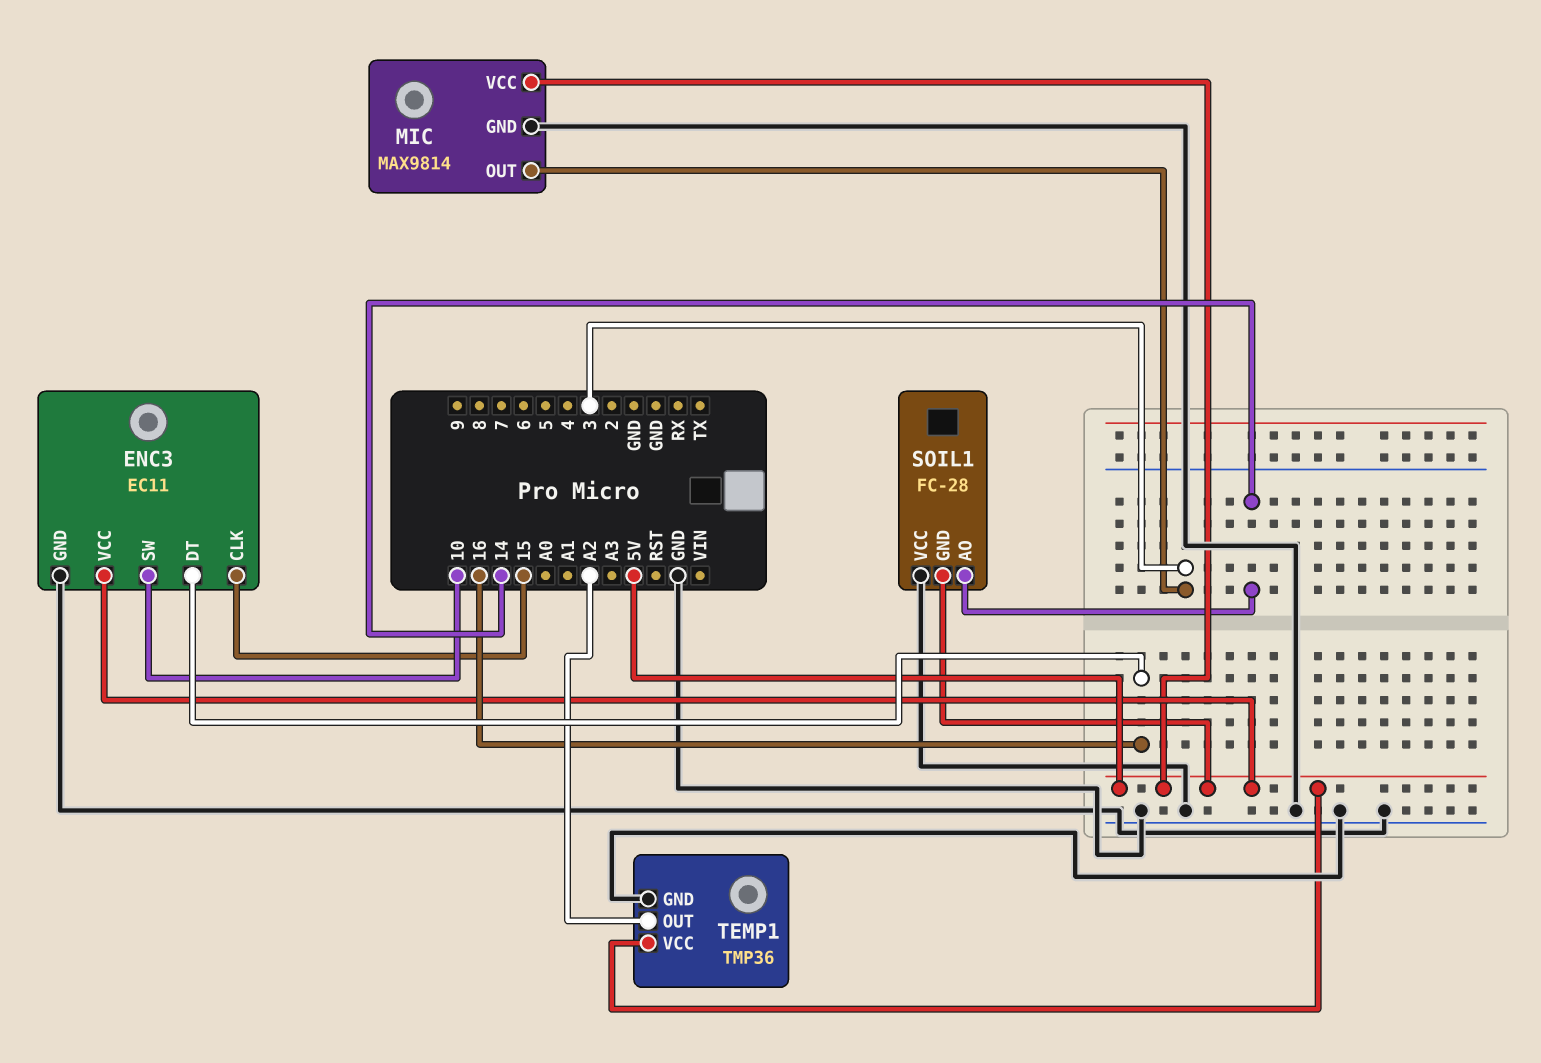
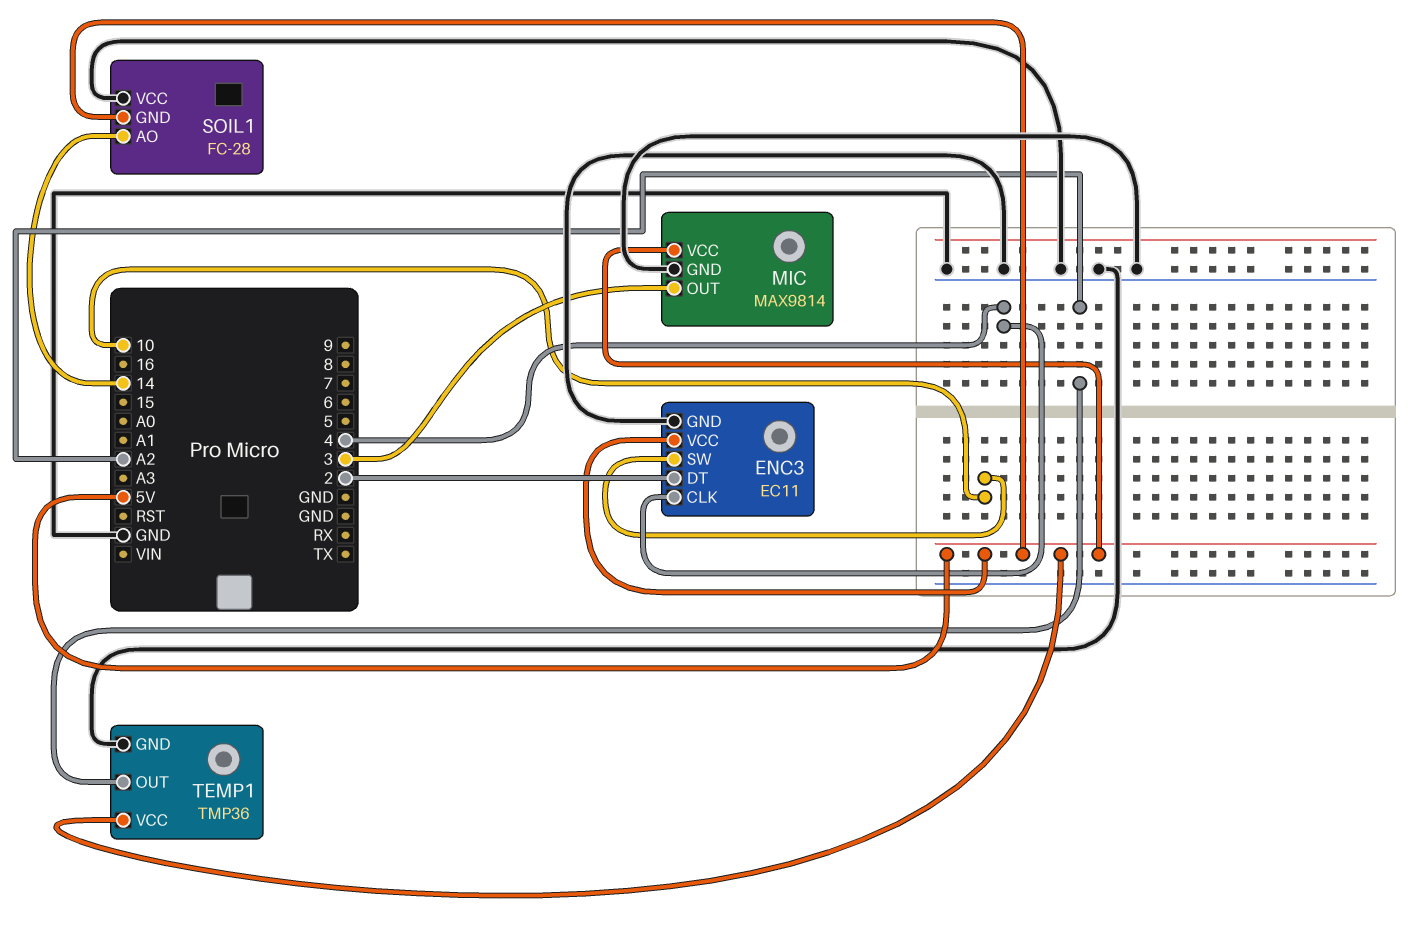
ENC3 pin CLK: 15 -> 4
ENC3 pin DT: 16 -> 2

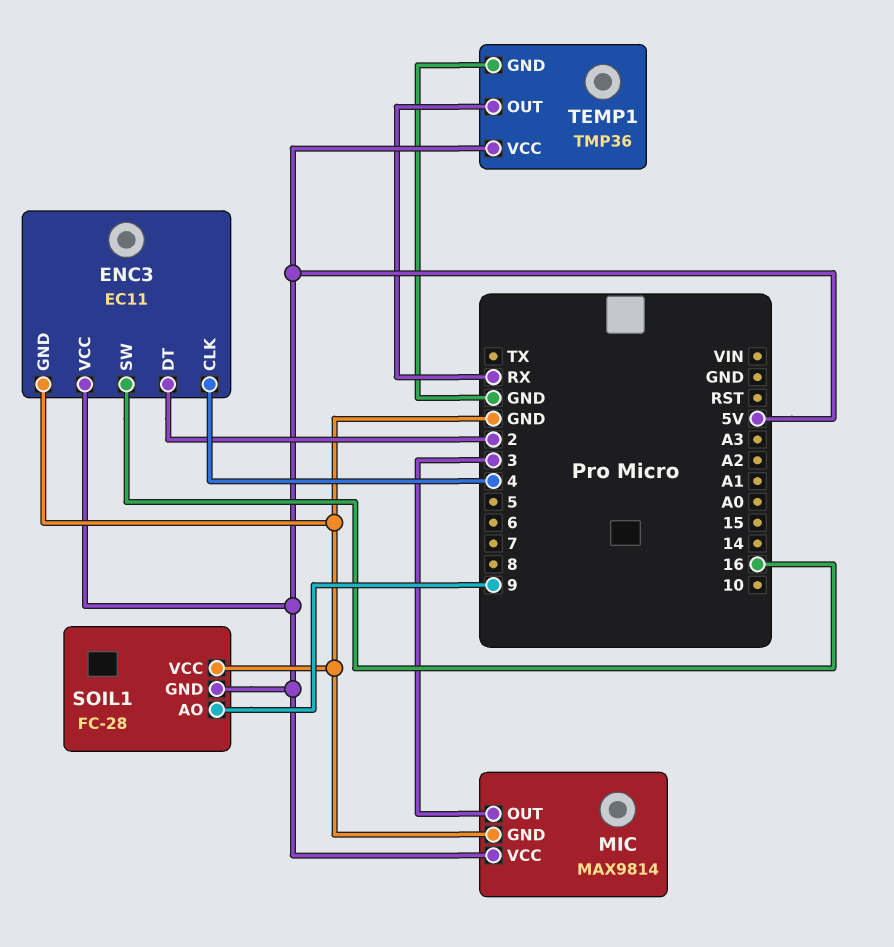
ENC3 pin SW: 10 -> 16
SOIL1 pin AO: 14 -> 9
TEMP1 pin OUT: A2 -> RX

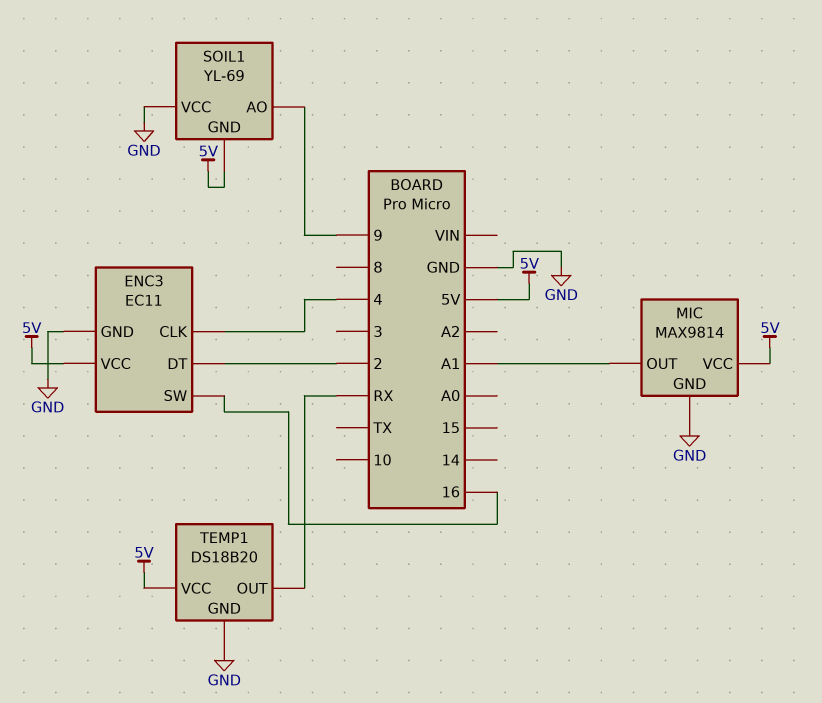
MIC pin OUT: 3 -> A1
SOIL1: FC-28 -> YL-69
TEMP1: TMP36 -> DS18B20

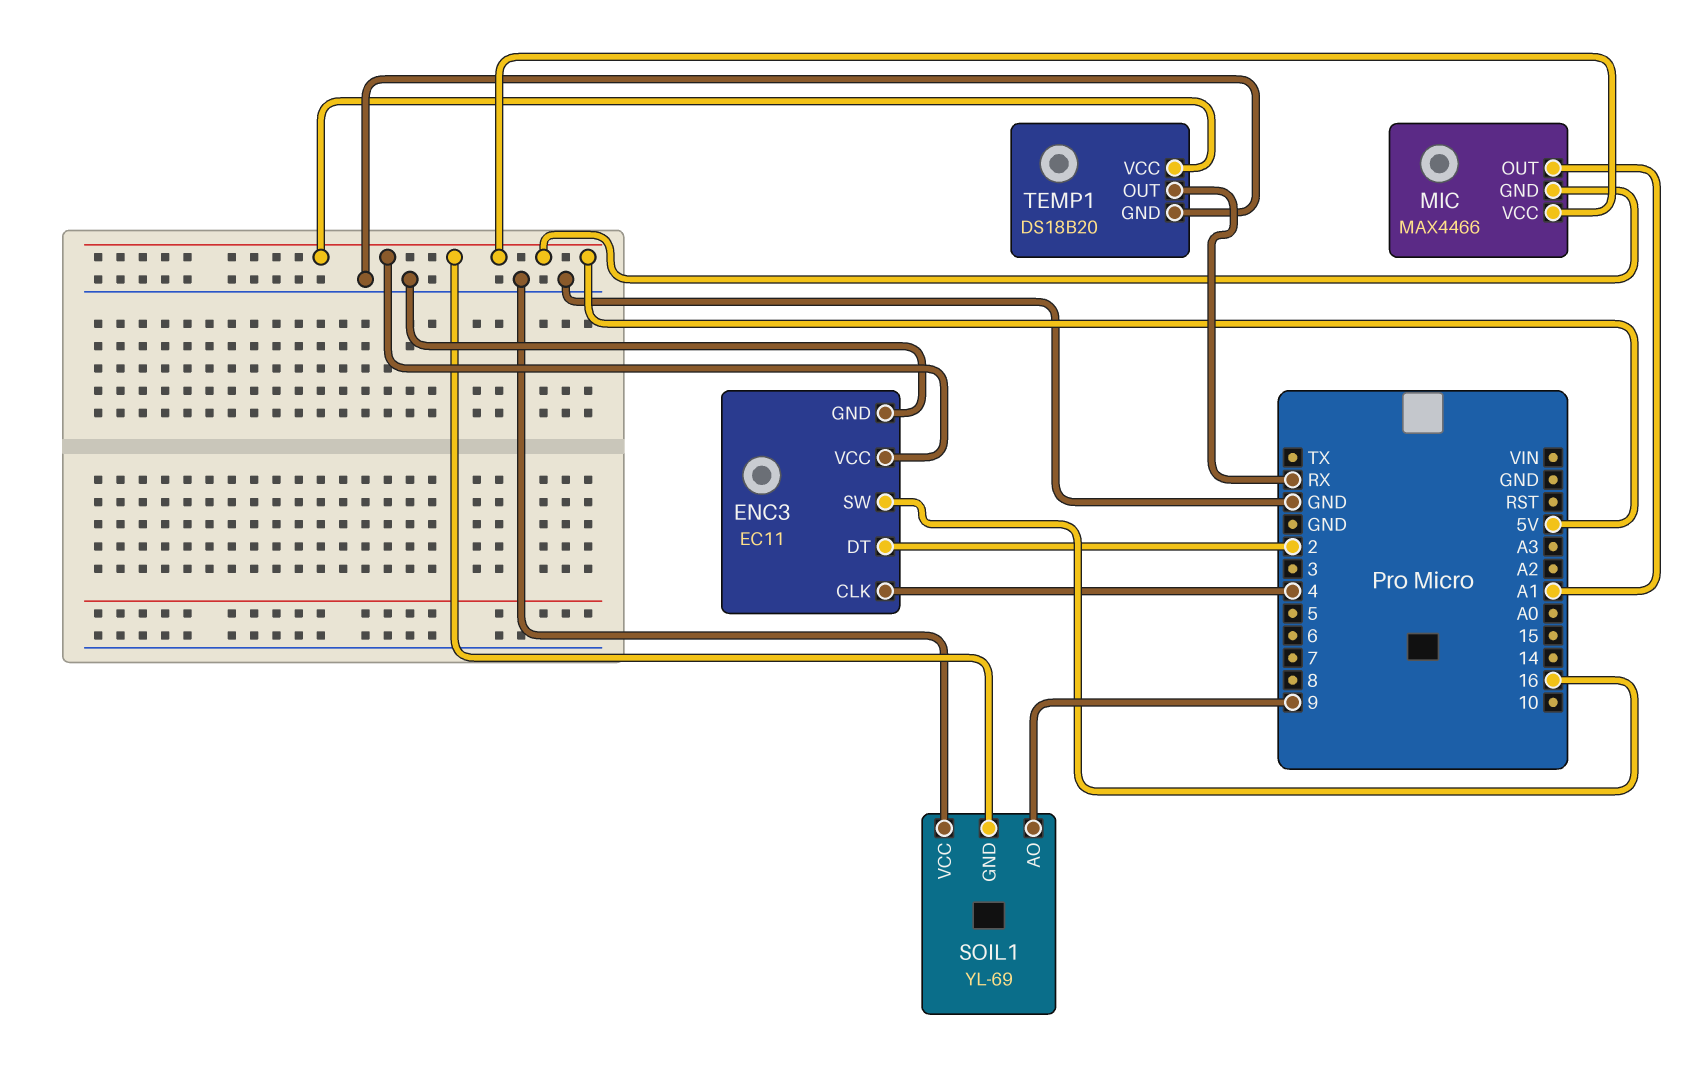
MIC: MAX9814 -> MAX4466
MIC pin GND: GND -> 5V

